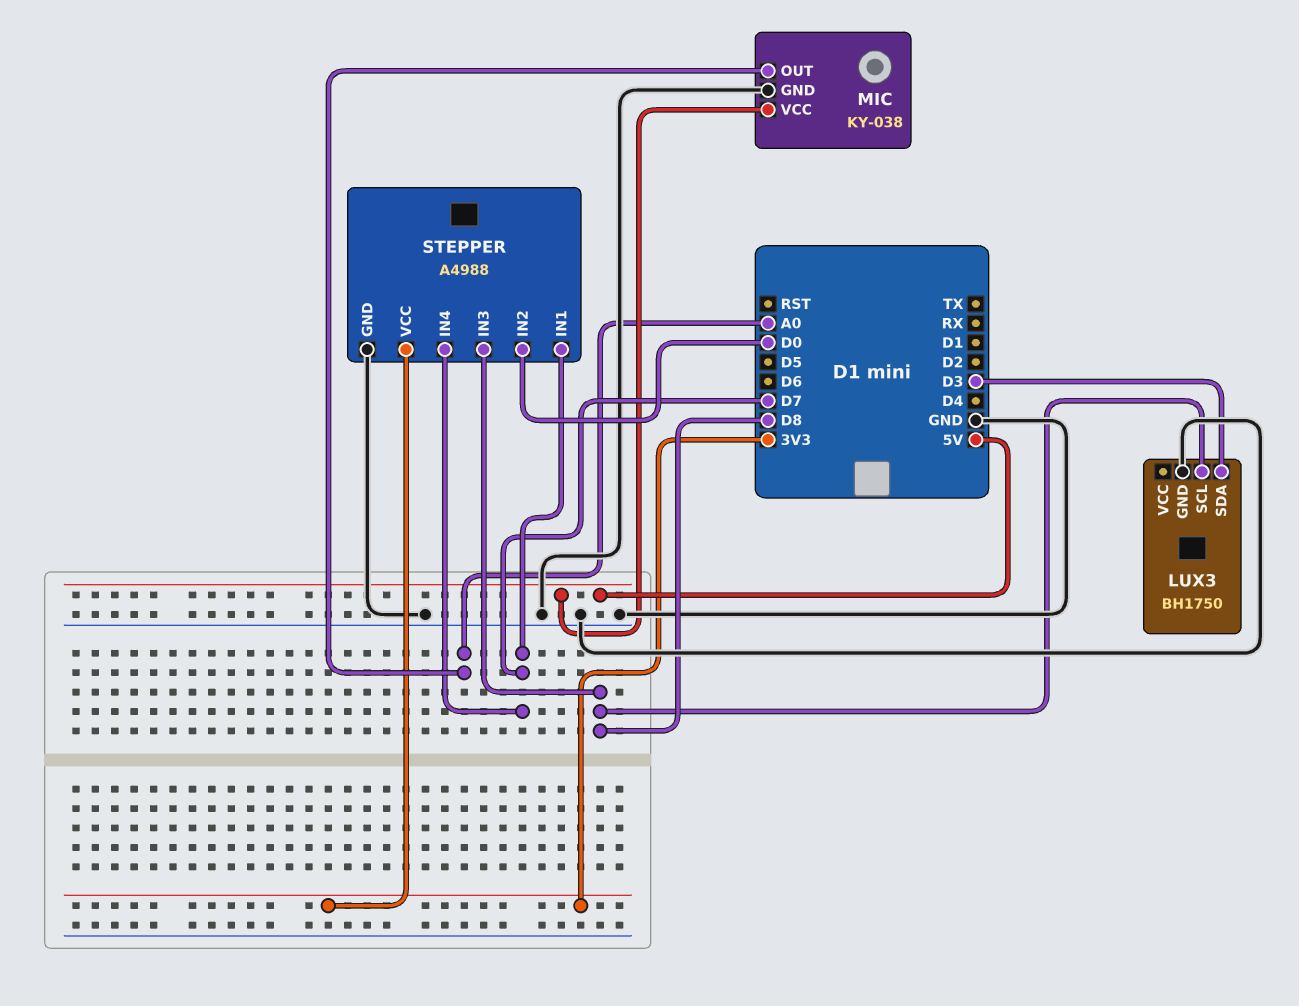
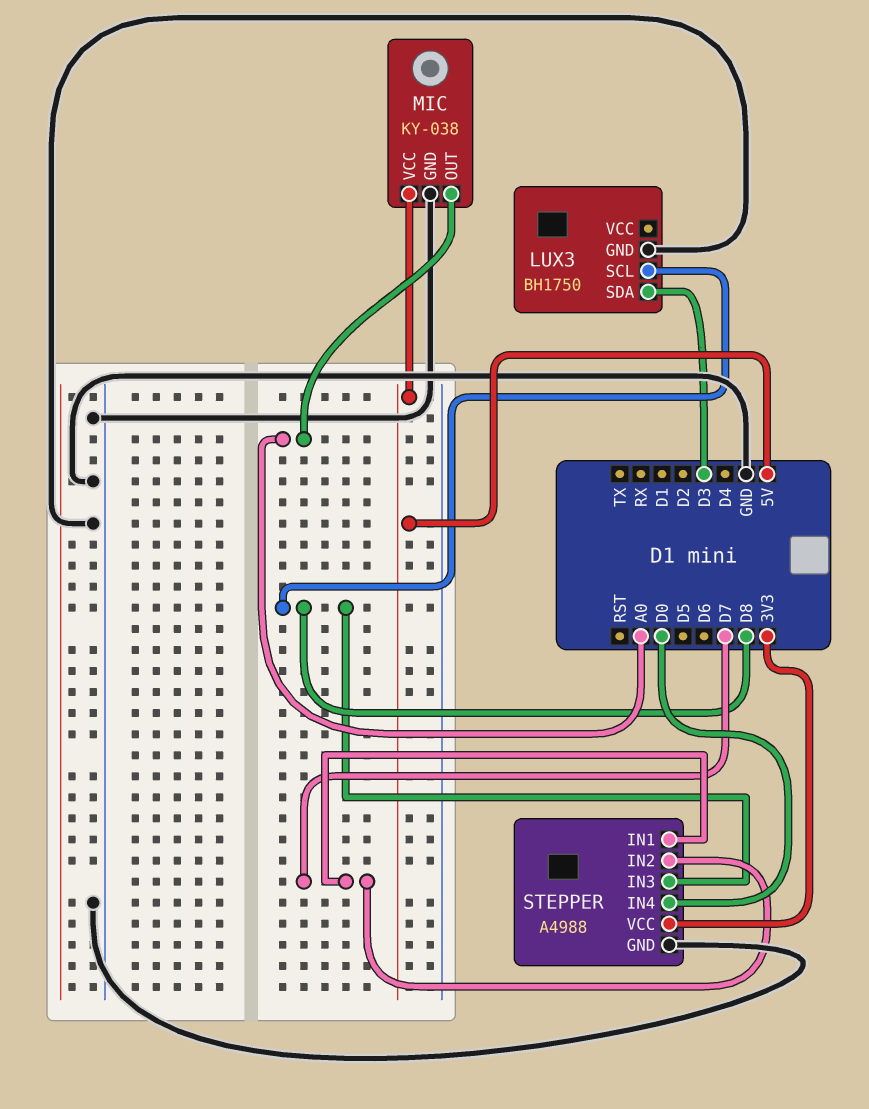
STEPPER pin IN2: D0 -> D7
STEPPER pin IN4: D7 -> D0

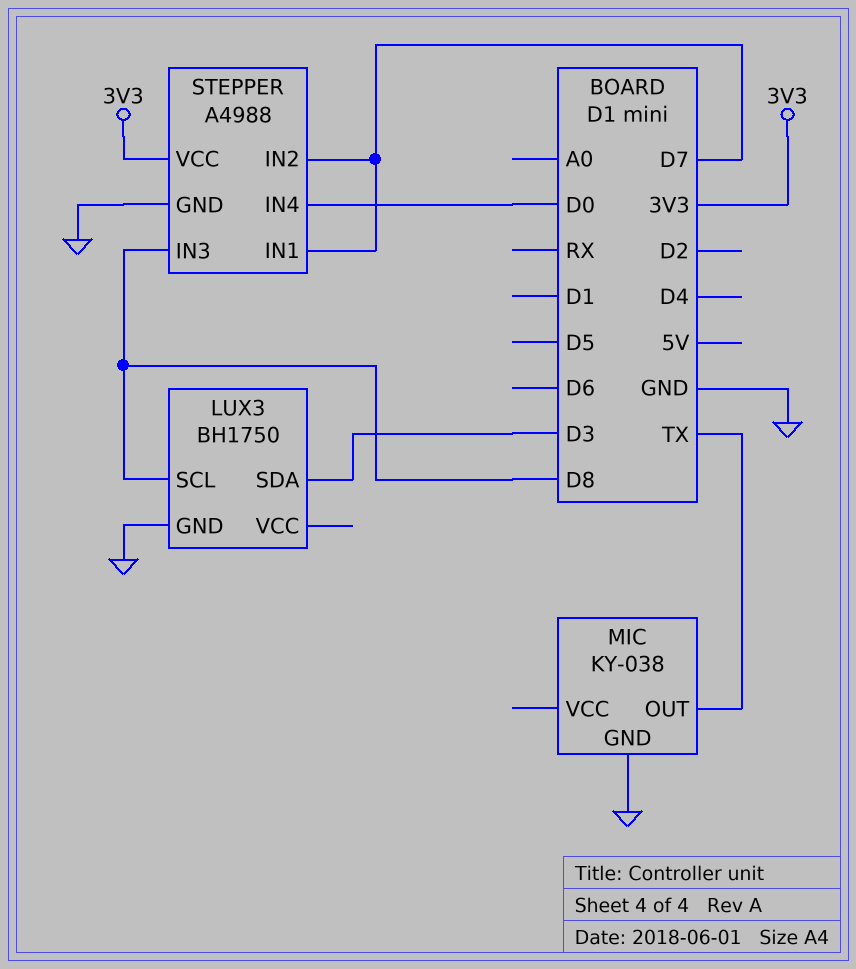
MIC pin OUT: A0 -> TX
MIC pin VCC: 5V -> none

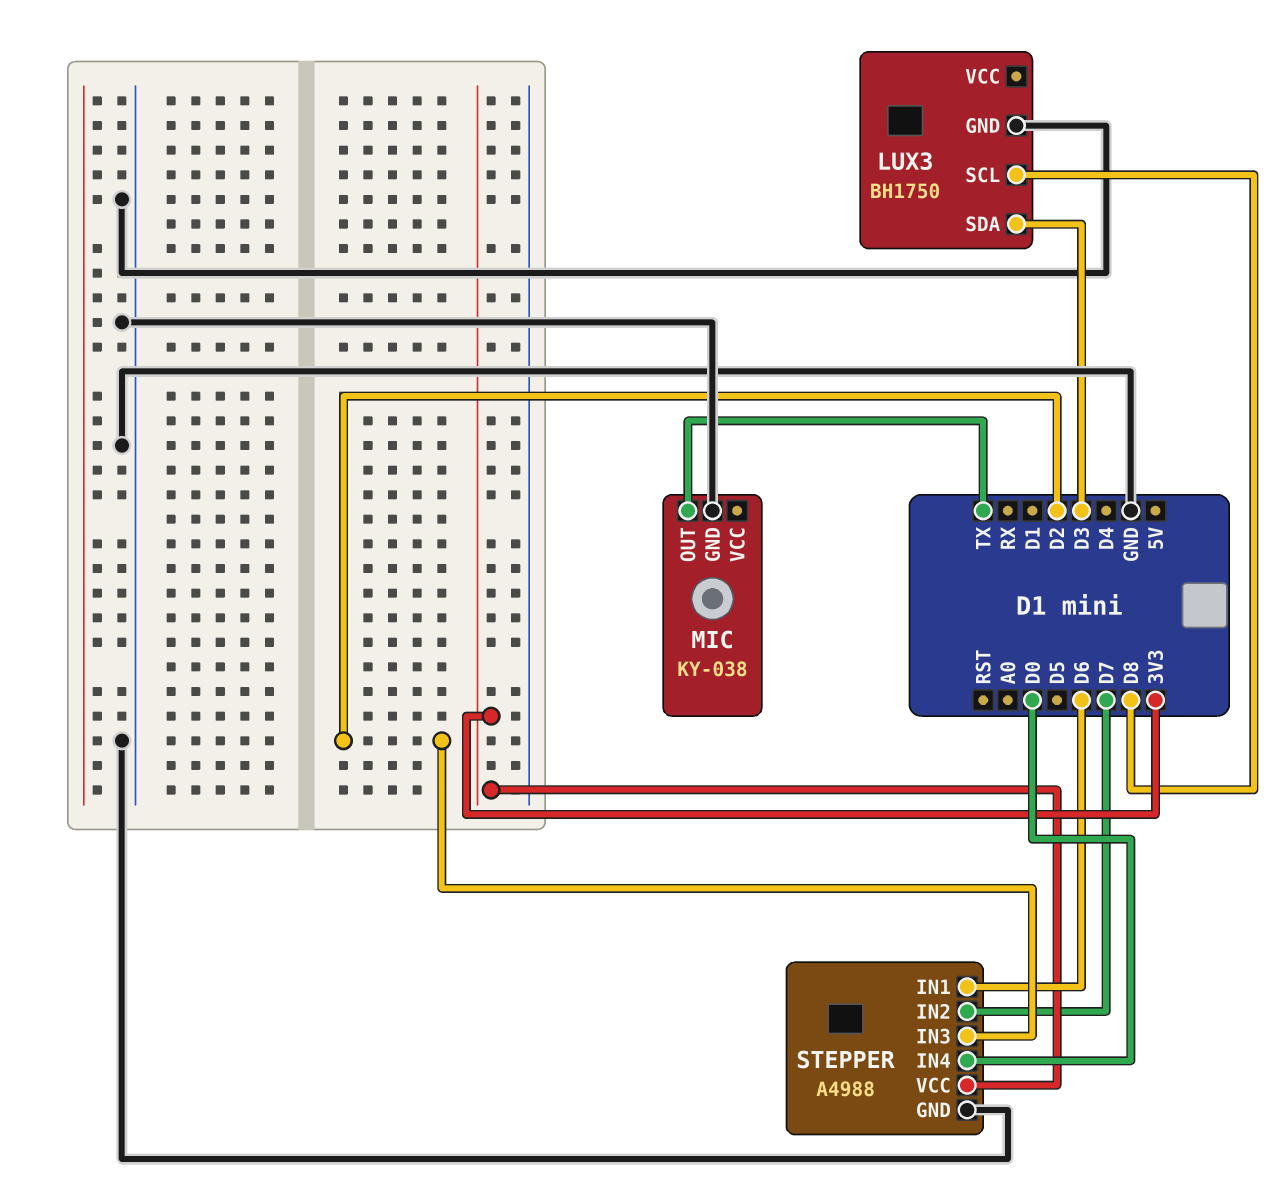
STEPPER pin IN1: D7 -> D6
STEPPER pin IN3: D8 -> D2

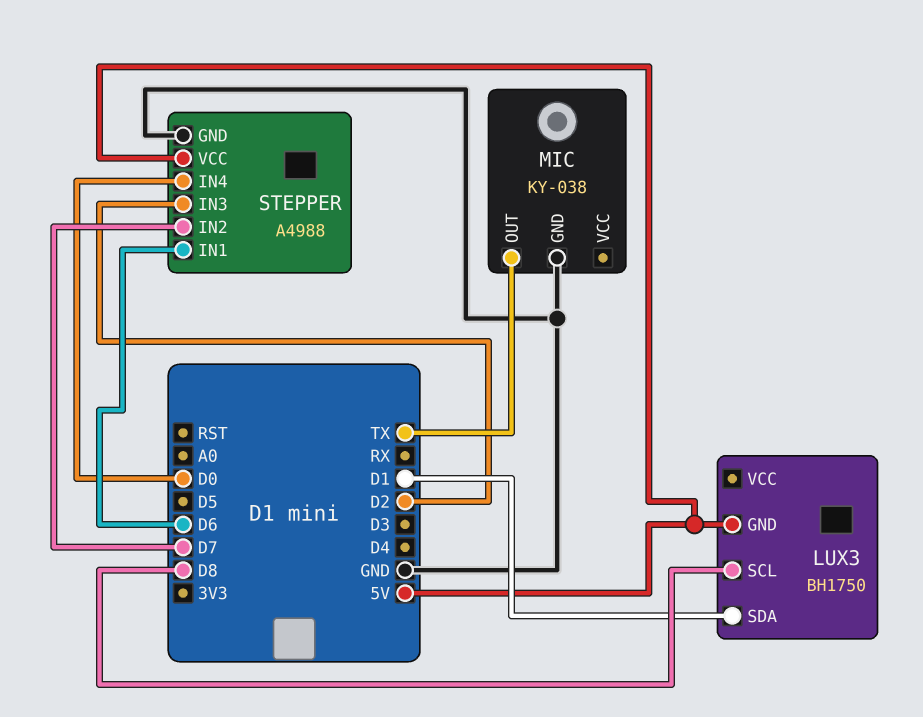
LUX3 pin GND: GND -> 5V
LUX3 pin SDA: D3 -> D1
STEPPER pin VCC: 3V3 -> 5V

